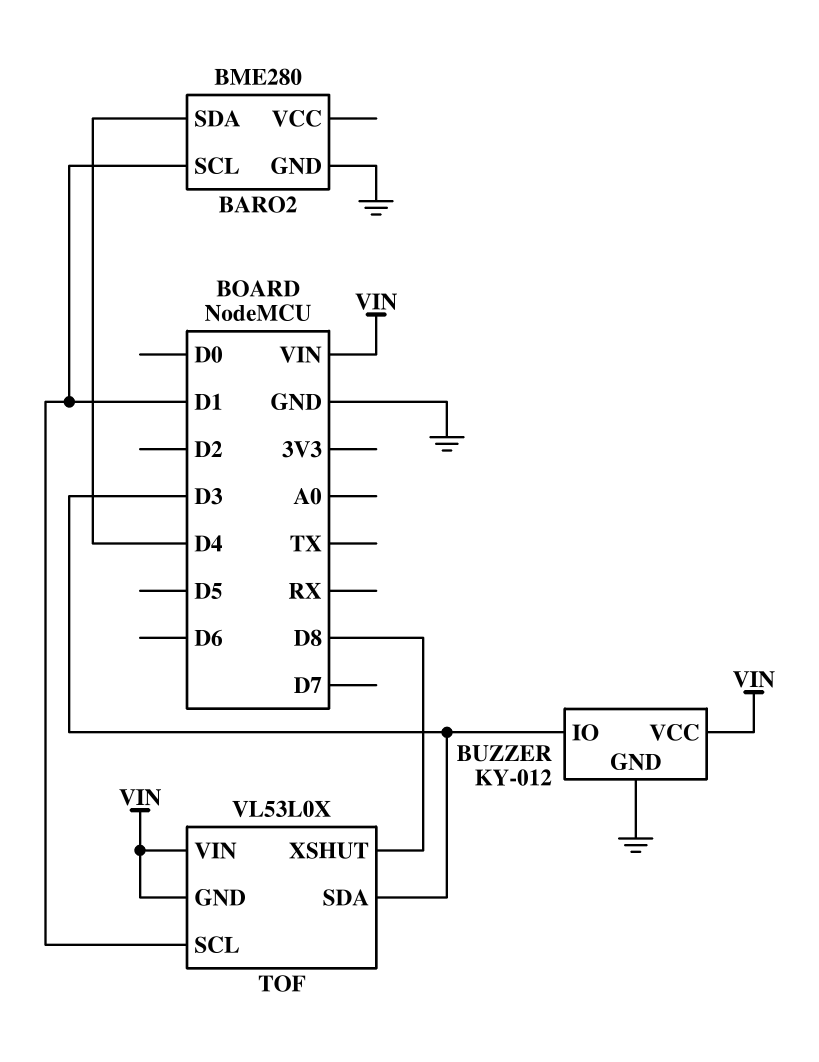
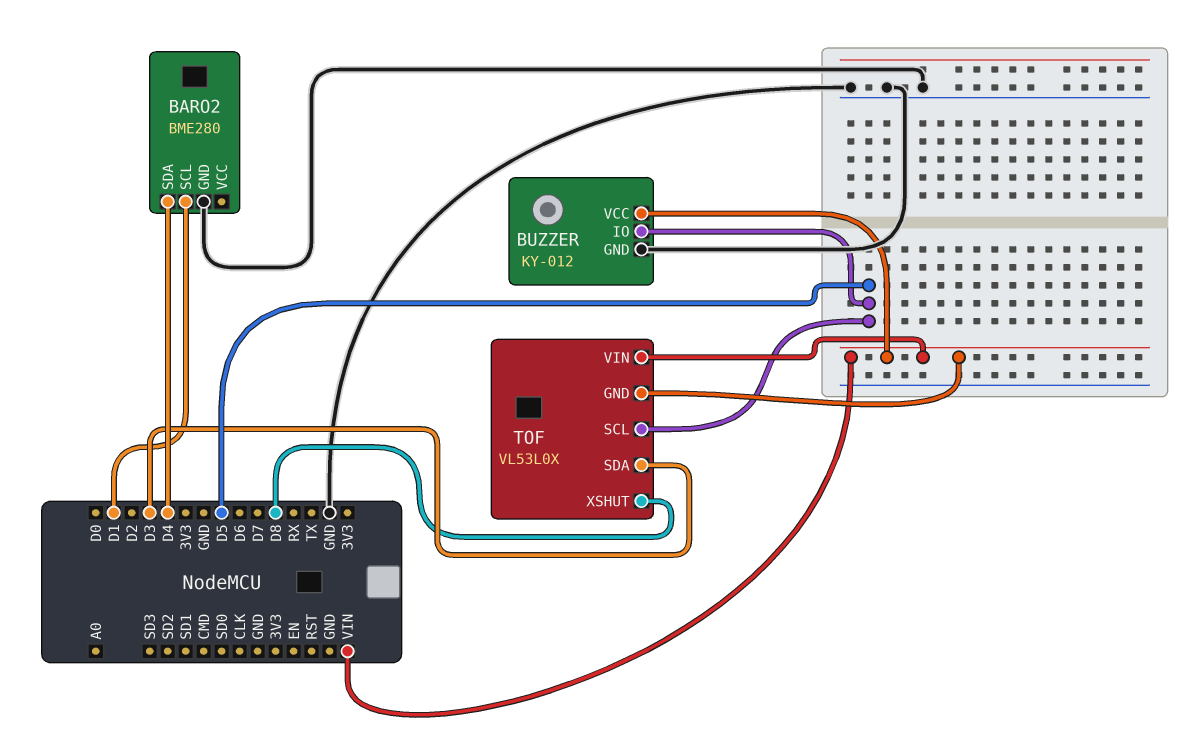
BUZZER pin IO: D3 -> D5
TOF pin SCL: D1 -> D5

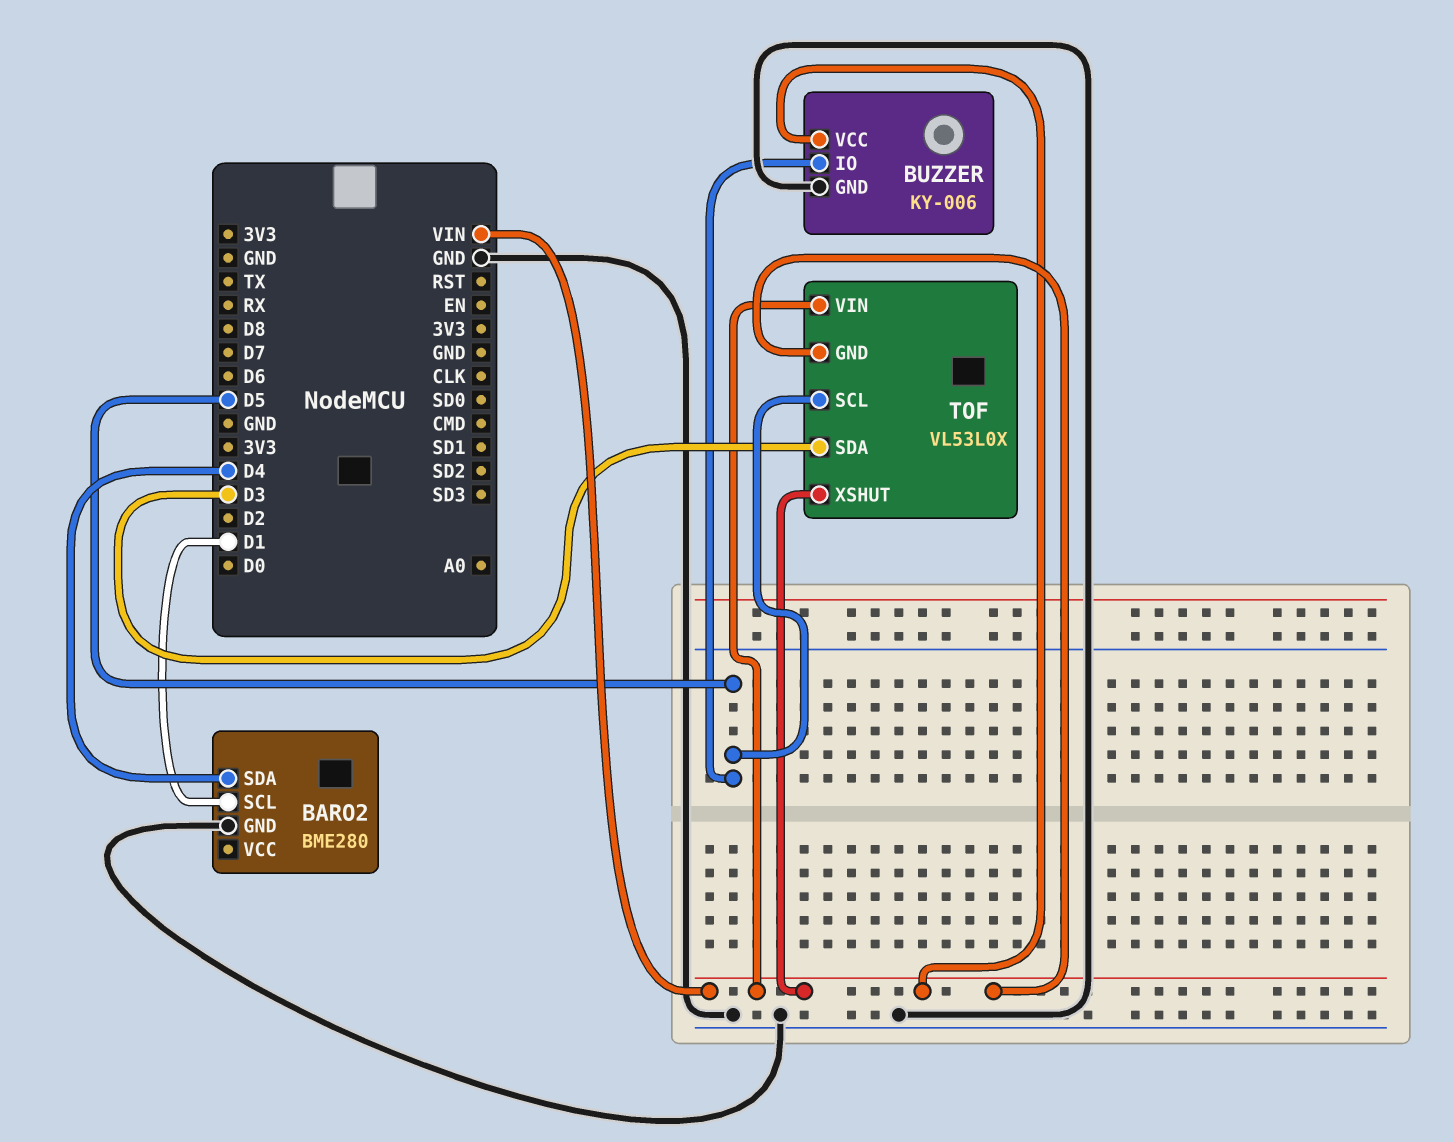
BUZZER: KY-012 -> KY-006
TOF pin XSHUT: D8 -> VIN

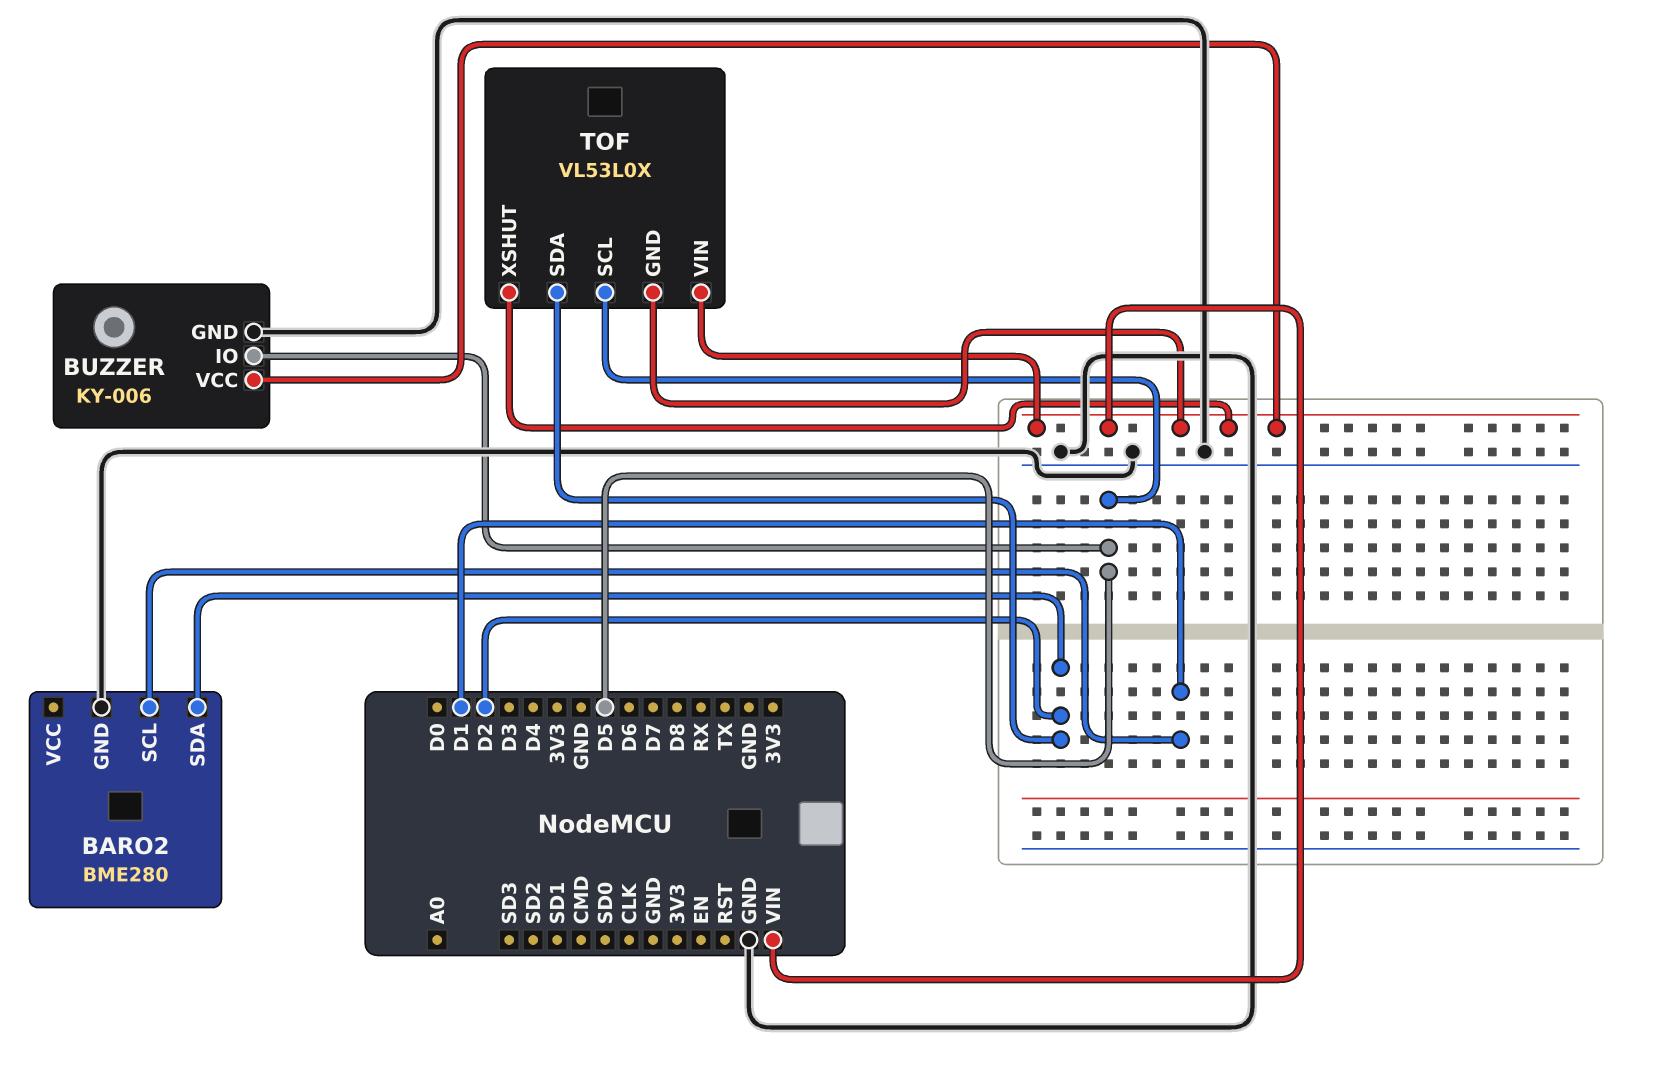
BARO2 pin SDA: D4 -> D2
TOF pin SDA: D3 -> D2

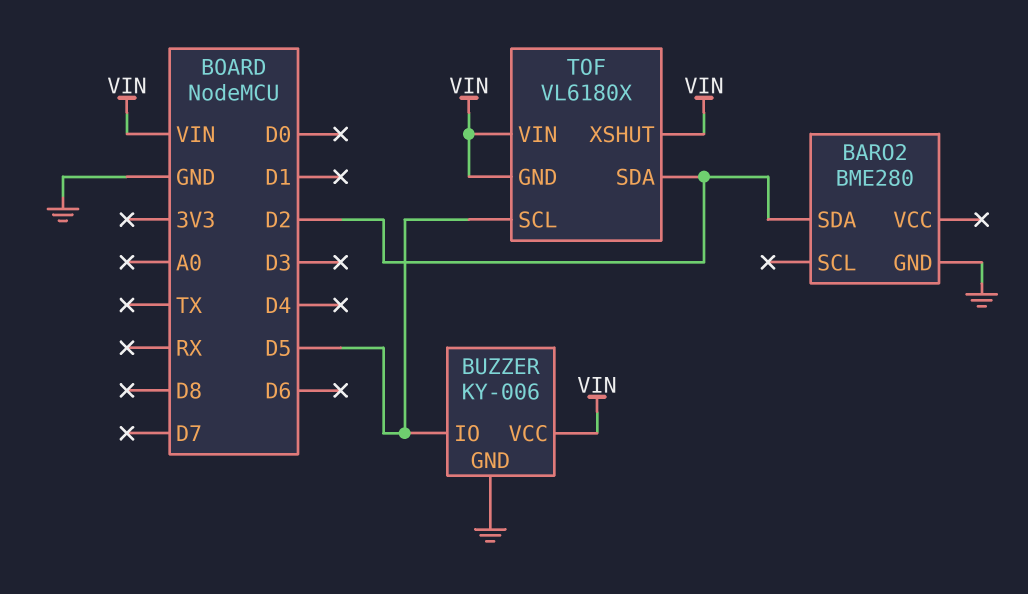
BARO2 pin SCL: D1 -> none
TOF: VL53L0X -> VL6180X

